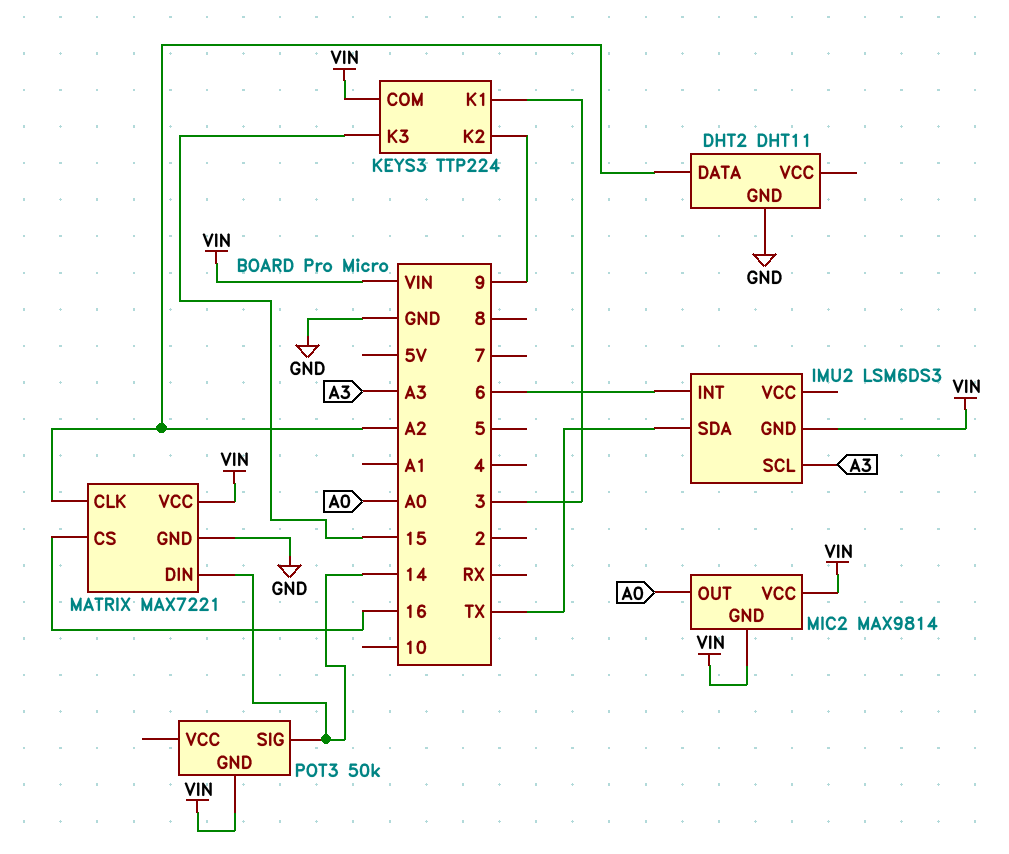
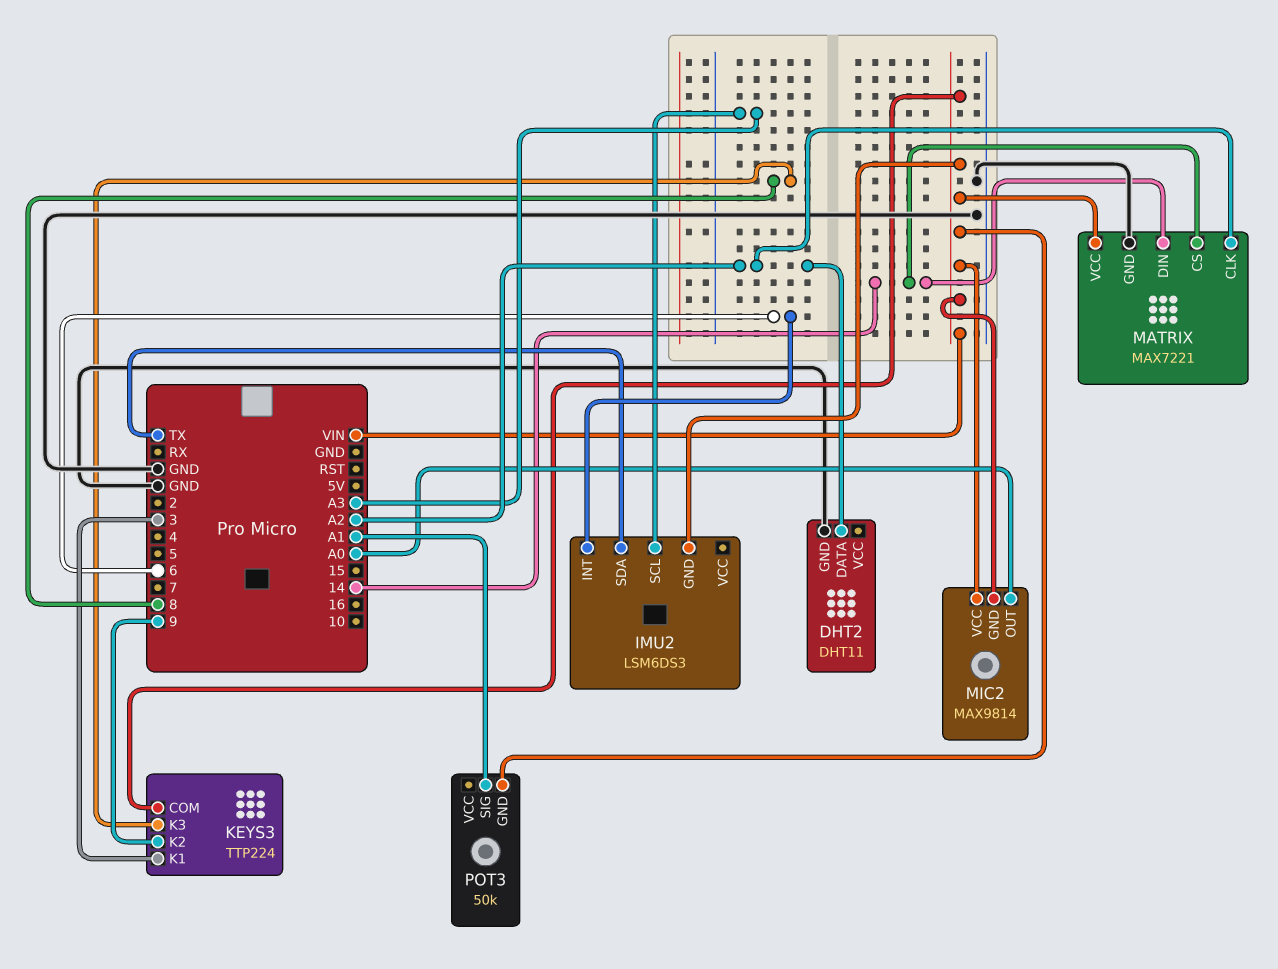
KEYS3 pin K3: 15 -> 8
MATRIX pin CS: 16 -> 14
POT3 pin SIG: 14 -> A1

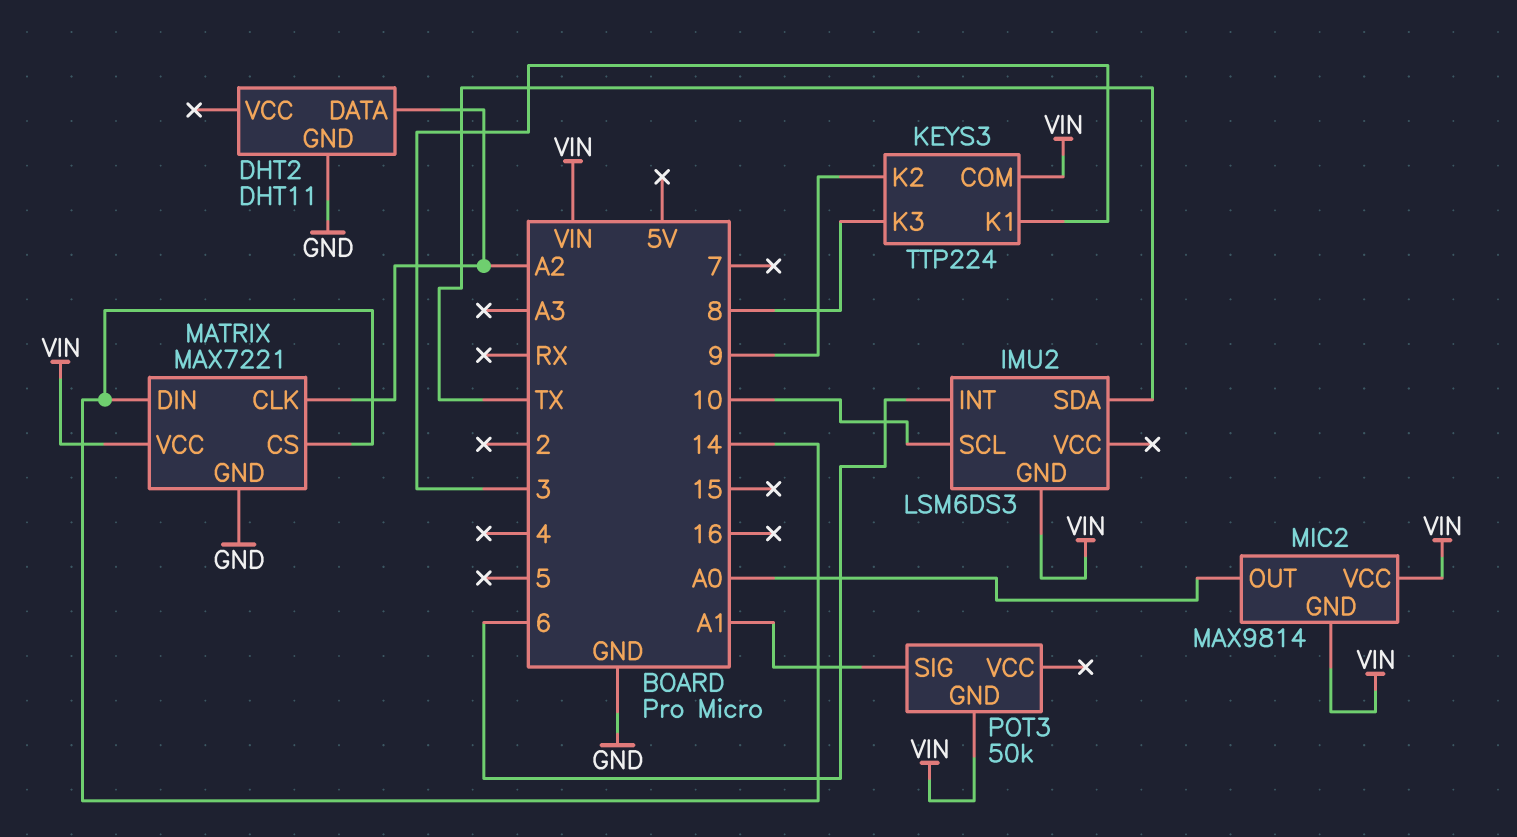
IMU2 pin SCL: A3 -> 10

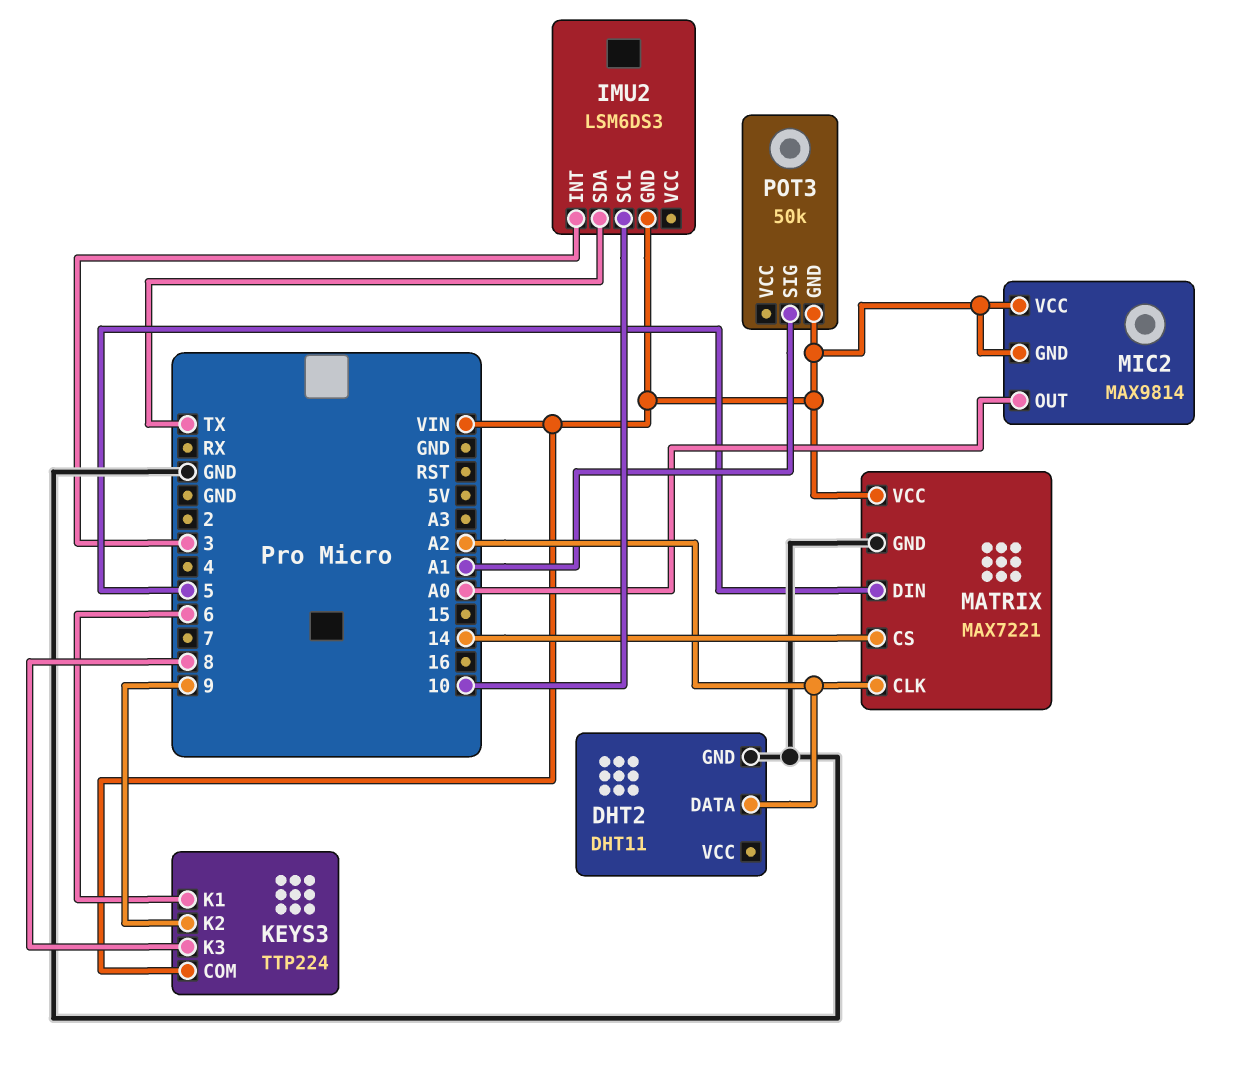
IMU2 pin INT: 6 -> 3
KEYS3 pin K1: 3 -> 6
MATRIX pin DIN: 14 -> 5

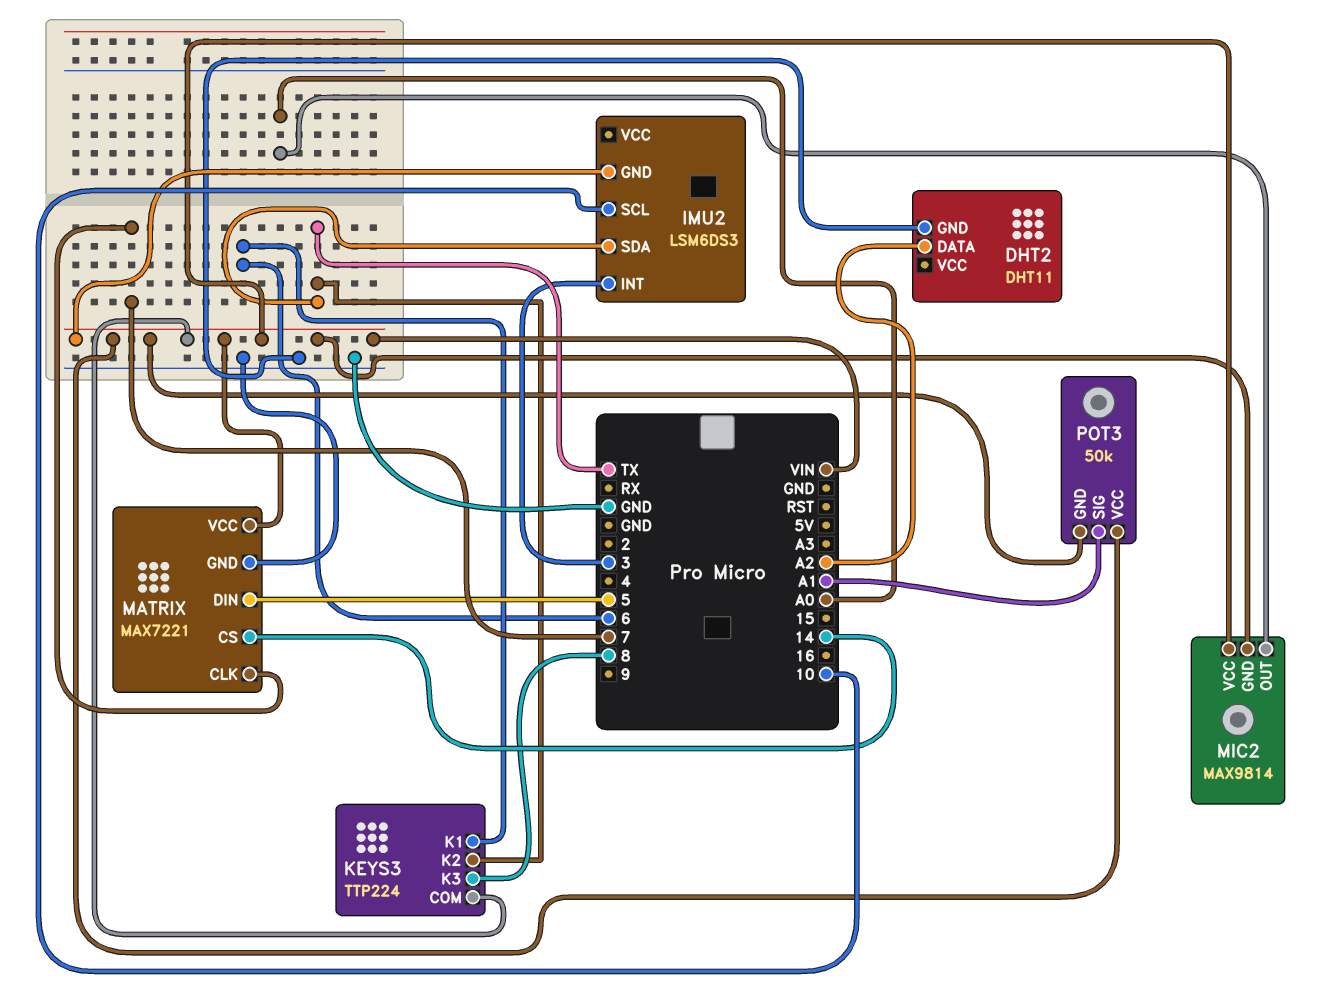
KEYS3 pin K2: 9 -> TX
MATRIX pin CLK: A2 -> 7
POT3 pin VCC: none -> VIN

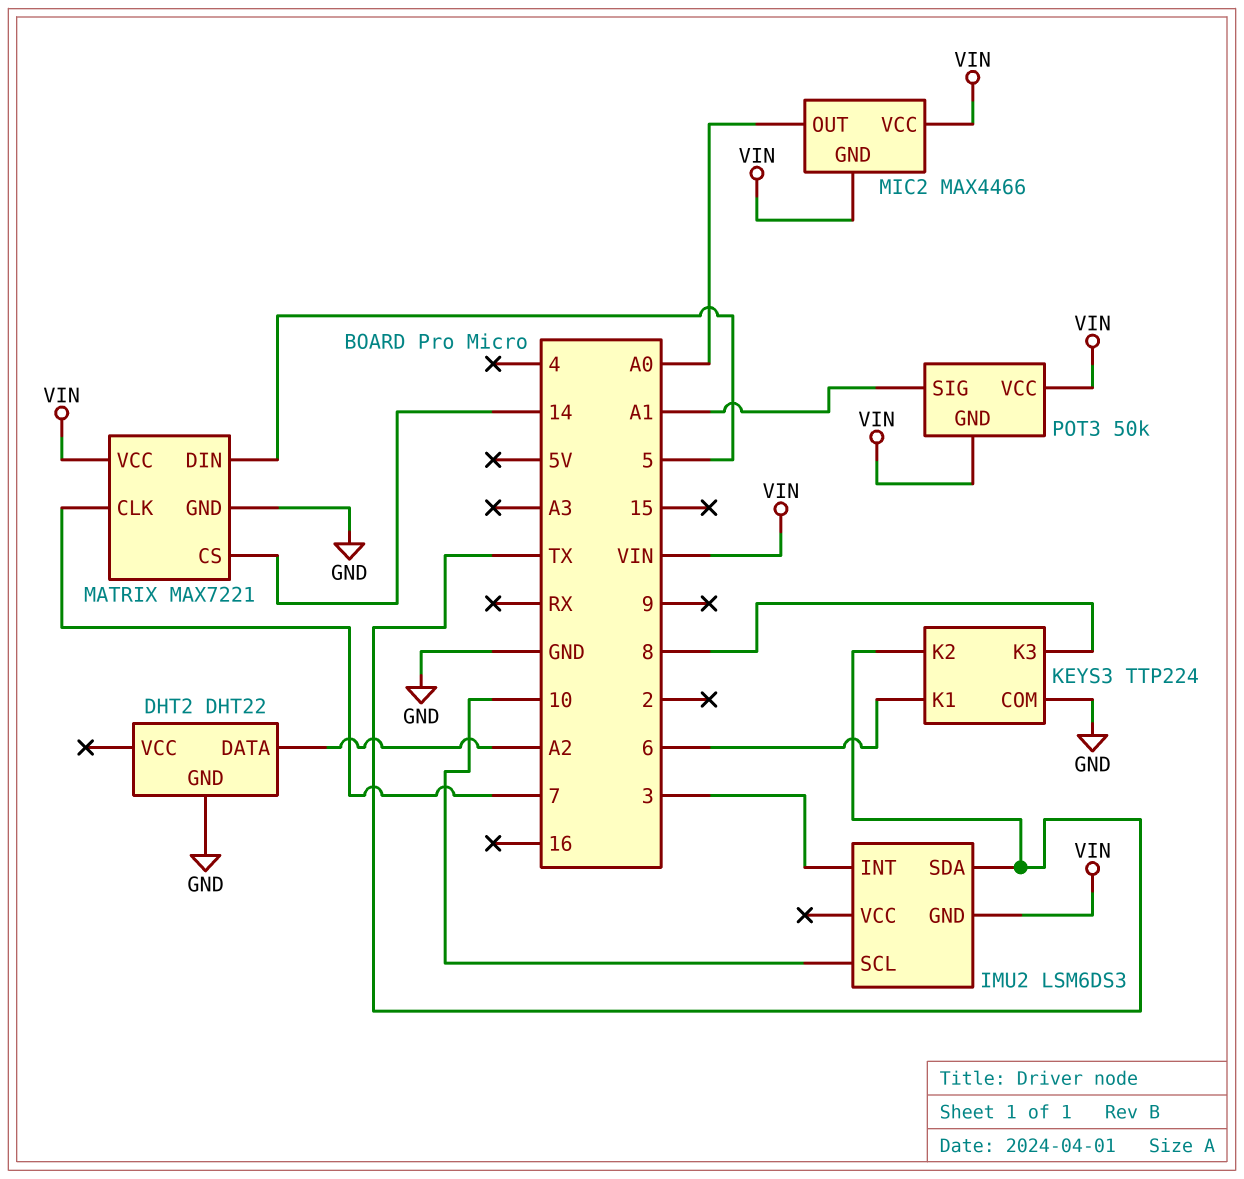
DHT2: DHT11 -> DHT22
KEYS3 pin COM: VIN -> GND
MIC2: MAX9814 -> MAX4466

